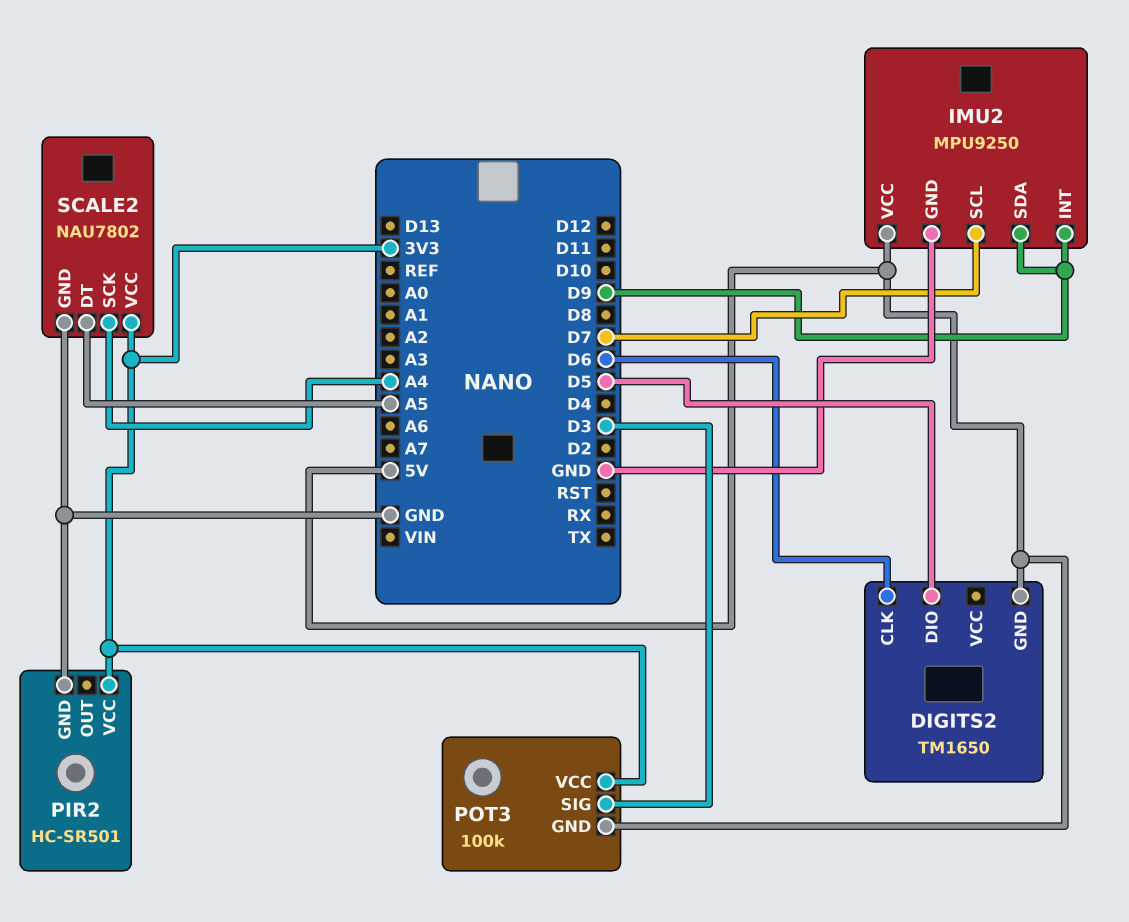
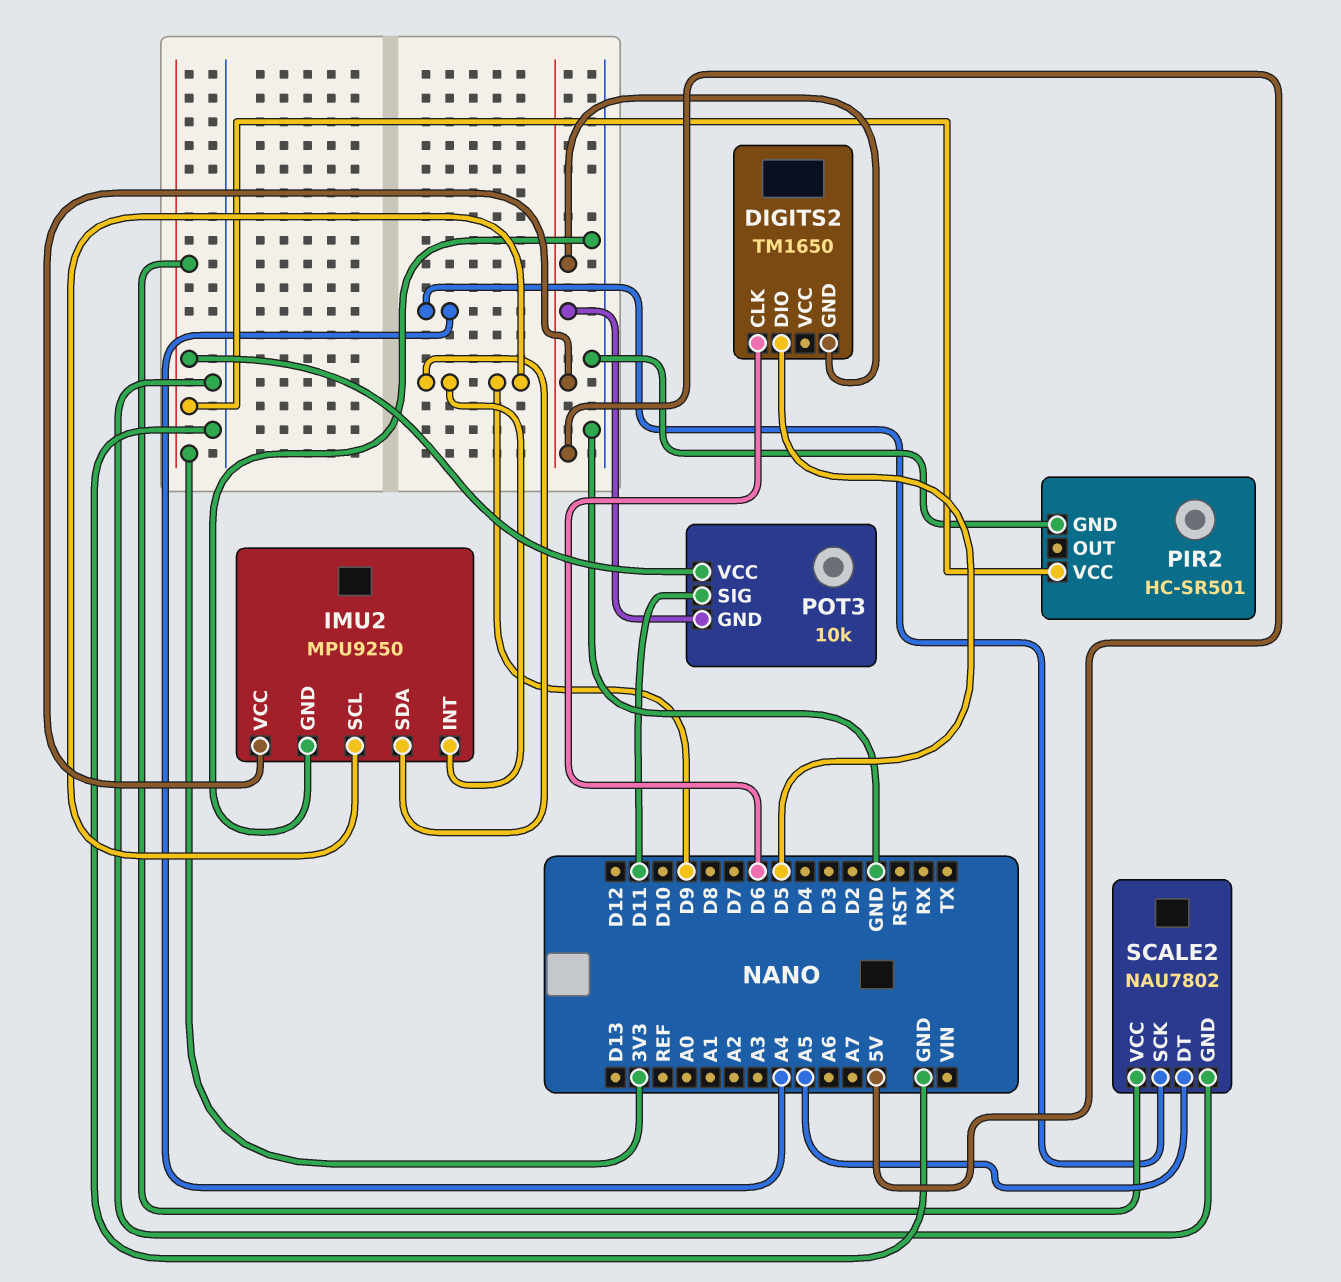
IMU2 pin SCL: D7 -> D9
POT3: 100k -> 10k
POT3 pin SIG: D3 -> D11

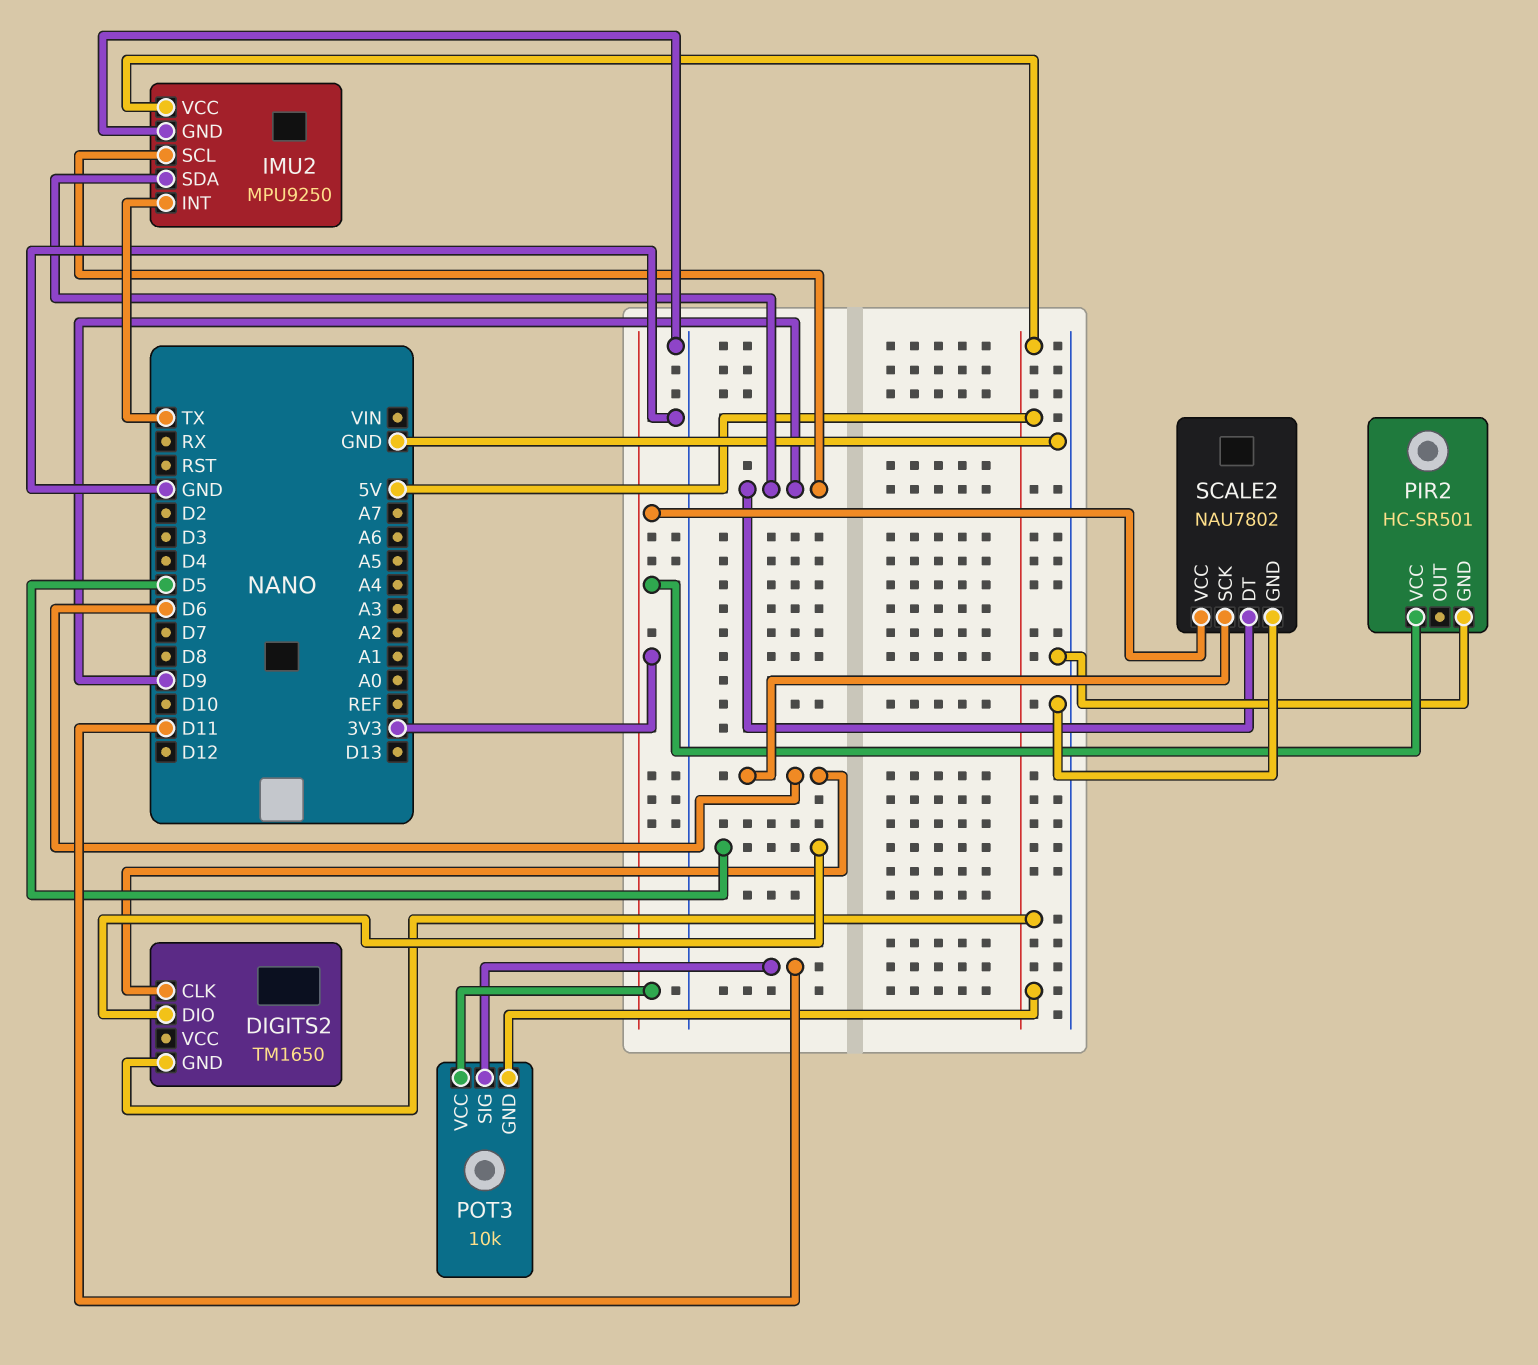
IMU2 pin INT: D9 -> TX
SCALE2 pin DT: A5 -> D9
SCALE2 pin SCK: A4 -> D6

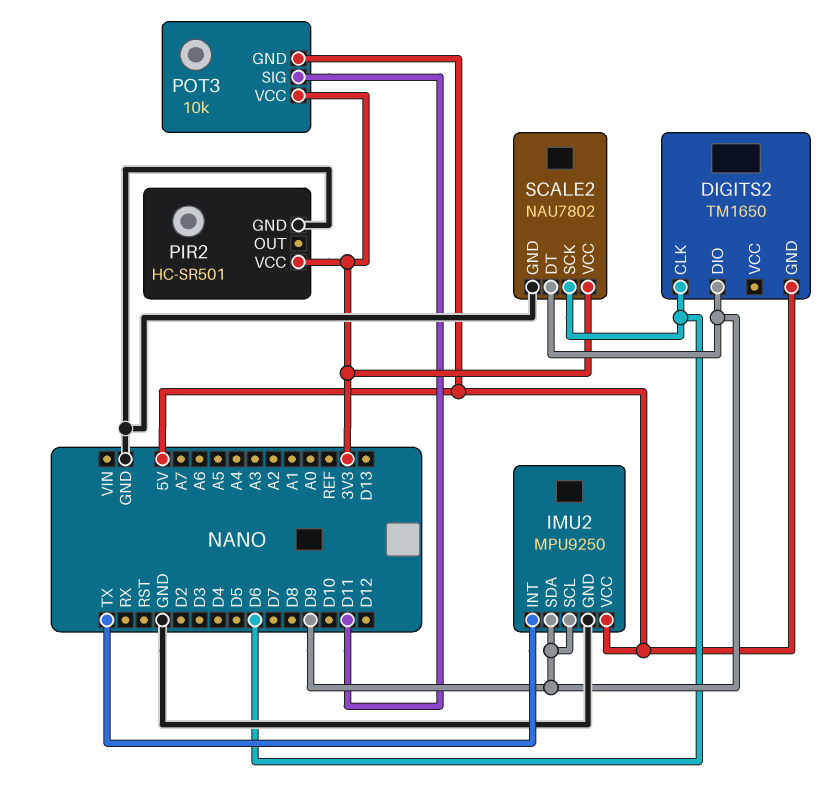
DIGITS2 pin DIO: D5 -> D9

